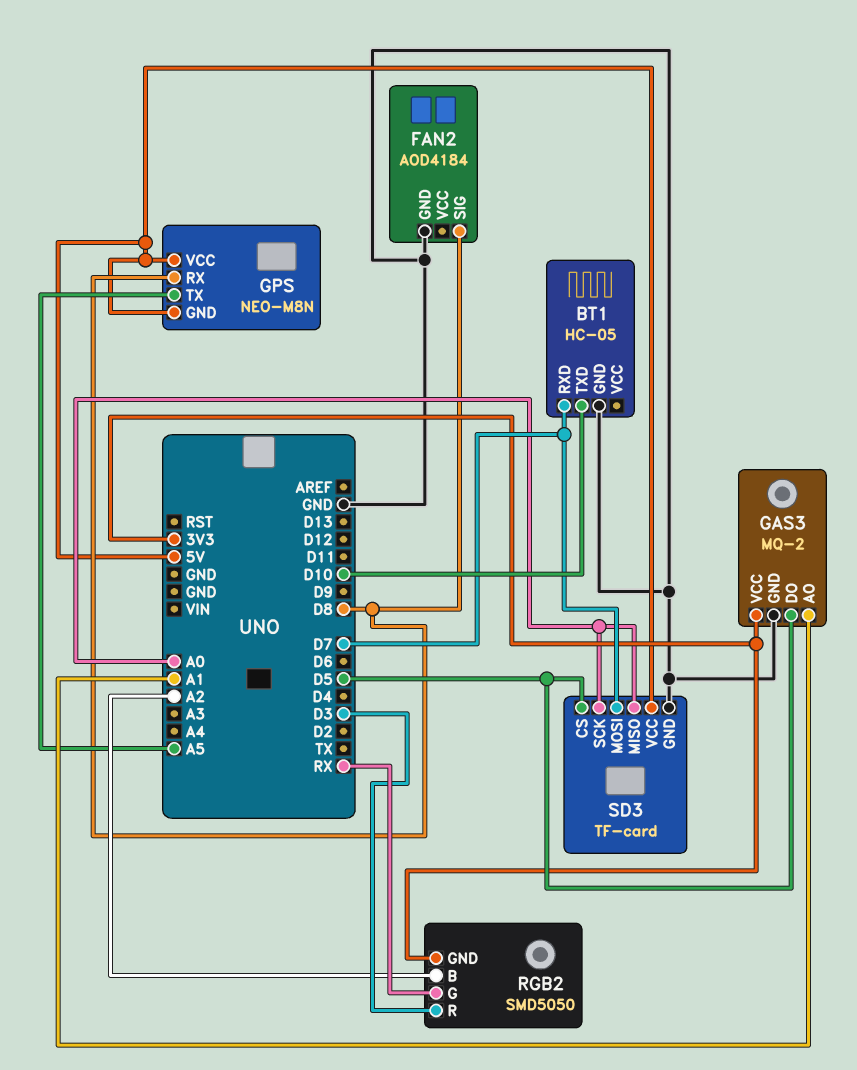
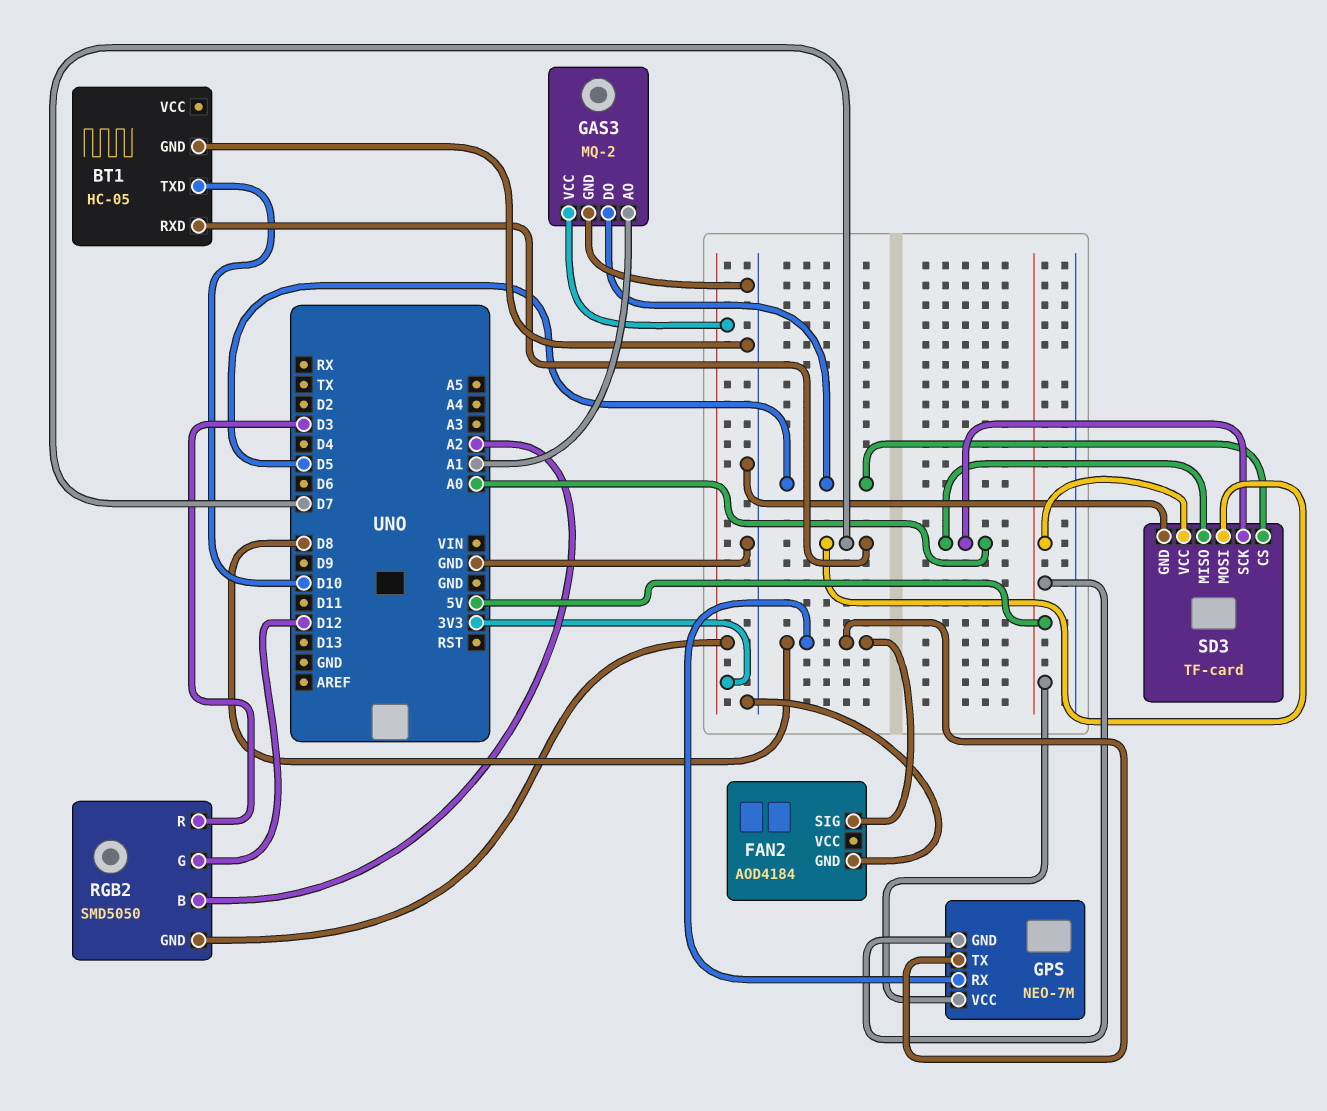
GPS: NEO-M8N -> NEO-7M
GPS pin TX: A5 -> D8
RGB2 pin G: RX -> D12

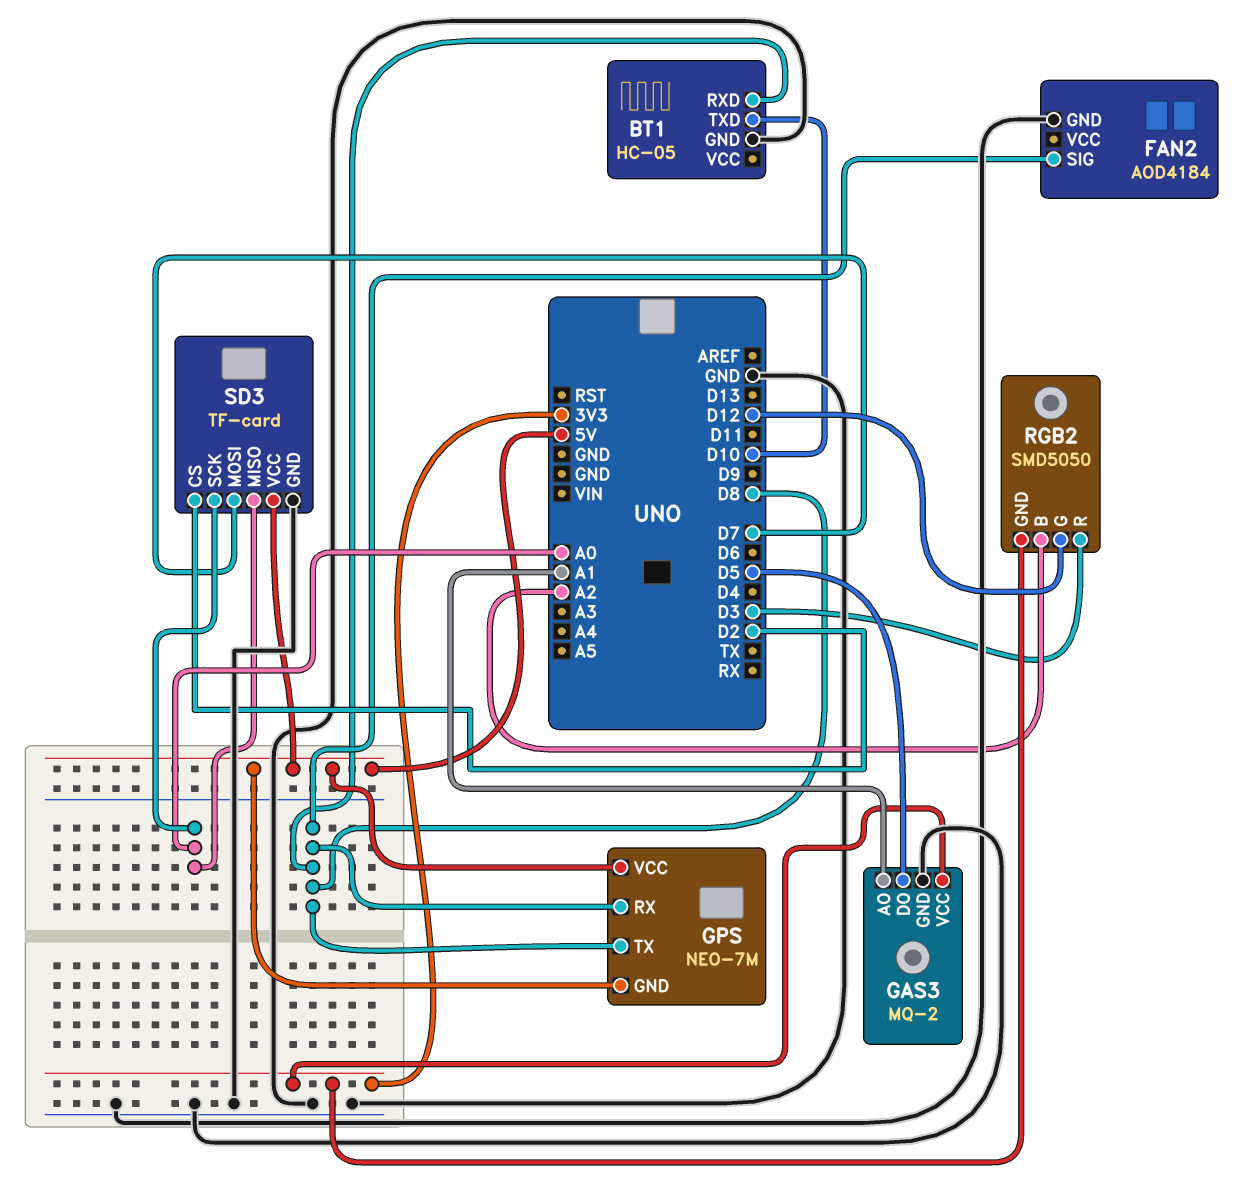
BT1 pin RXD: D7 -> D8
SD3 pin CS: D5 -> D2

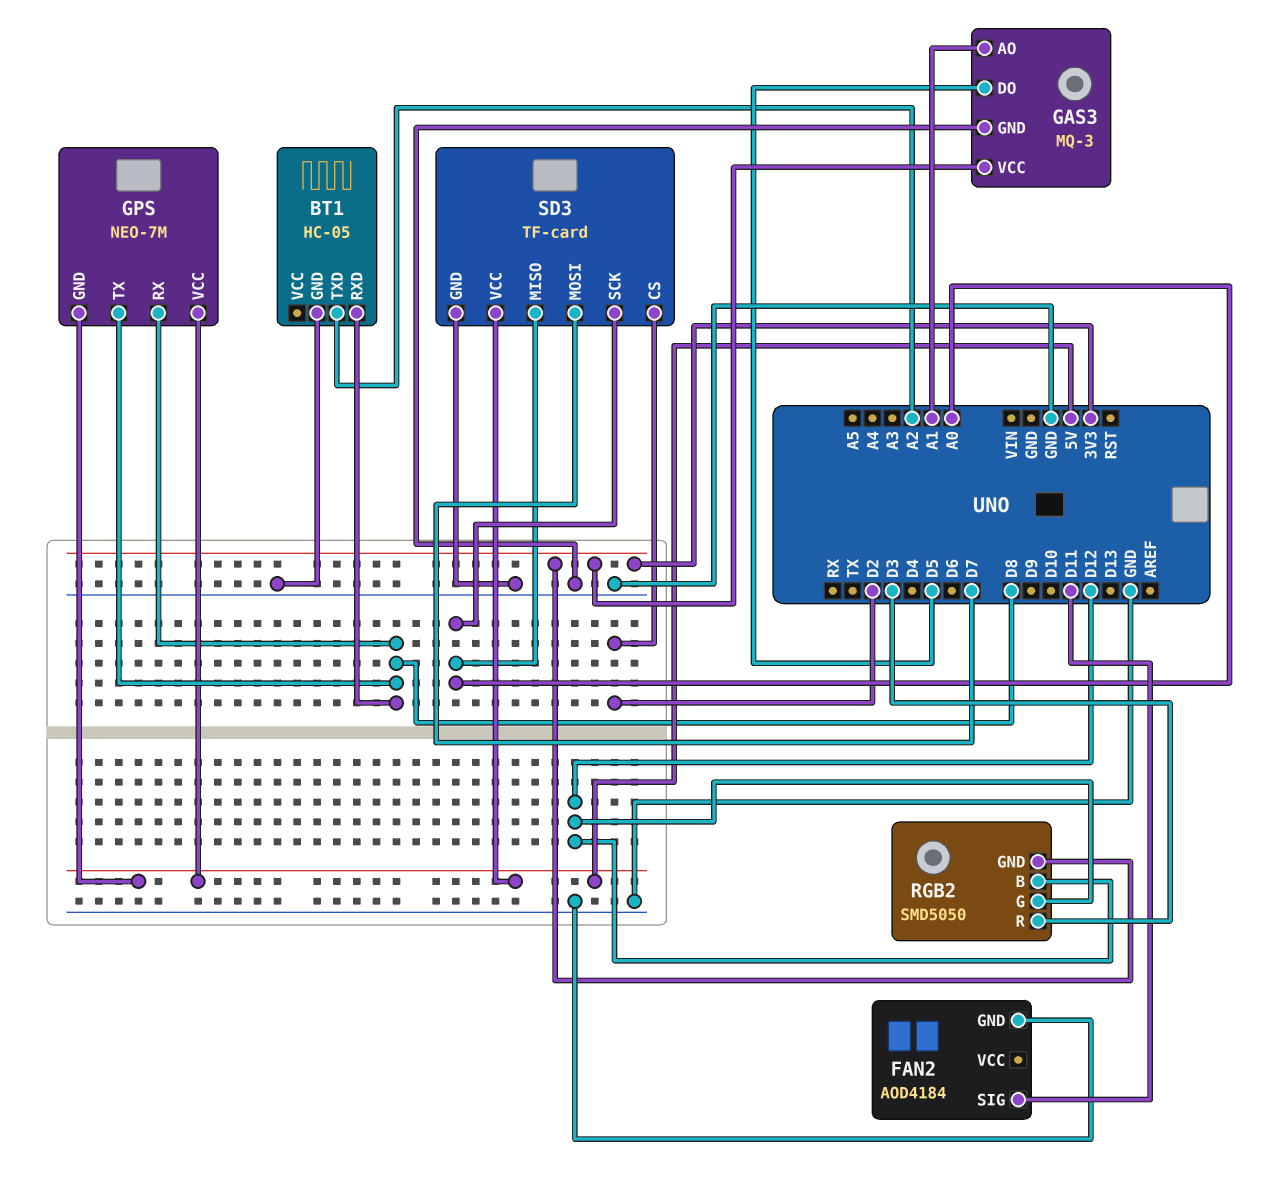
BT1 pin TXD: D10 -> A2
FAN2 pin SIG: D8 -> D11
GAS3: MQ-2 -> MQ-3
RGB2 pin B: A2 -> D12

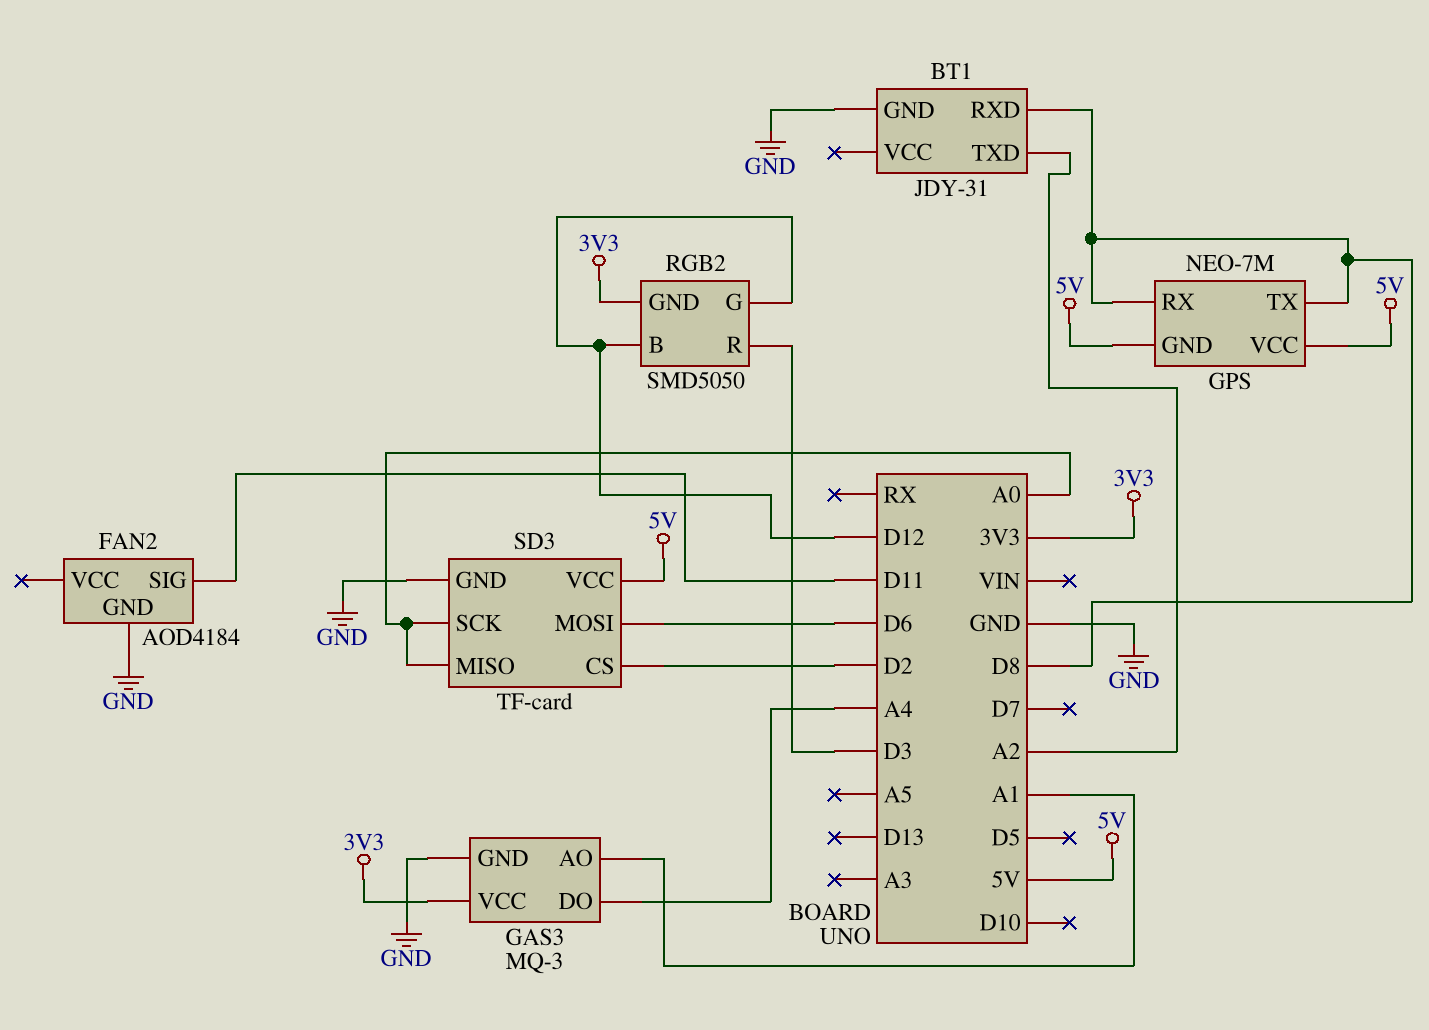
BT1: HC-05 -> JDY-31
GAS3 pin DO: D5 -> A4
SD3 pin MOSI: D7 -> D6

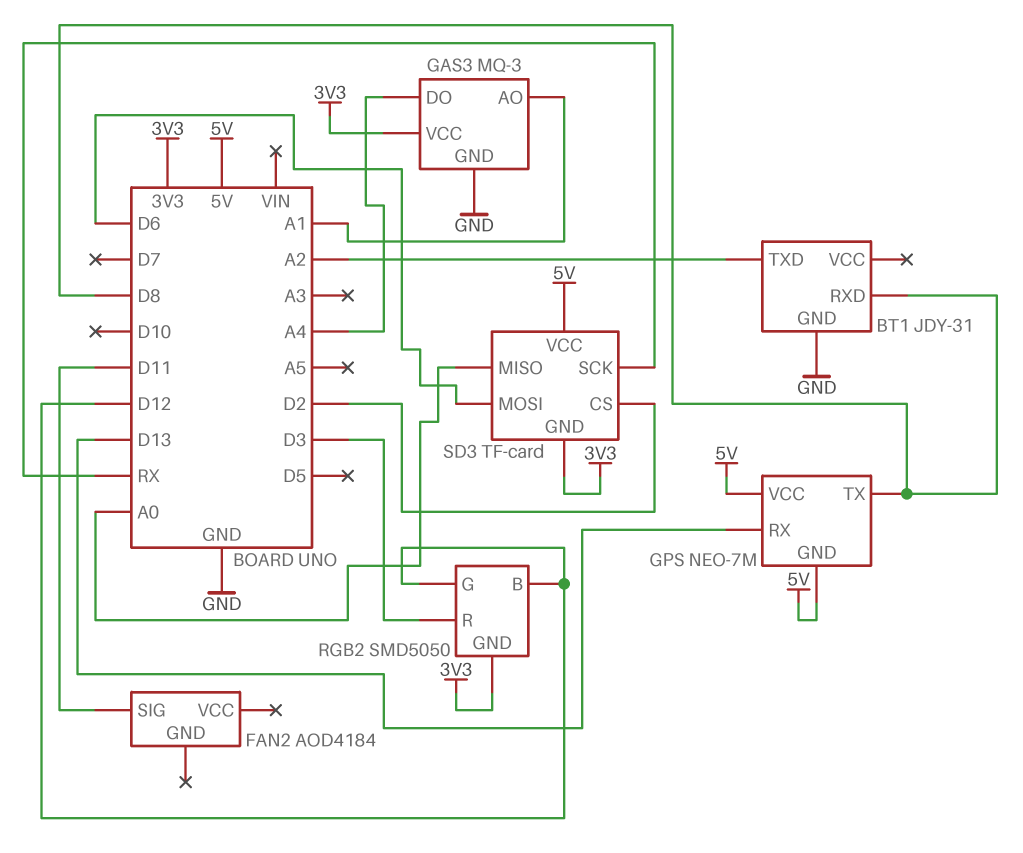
FAN2 pin GND: GND -> none
GPS pin RX: D8 -> D13
SD3 pin GND: GND -> 3V3
SD3 pin SCK: A0 -> RX

